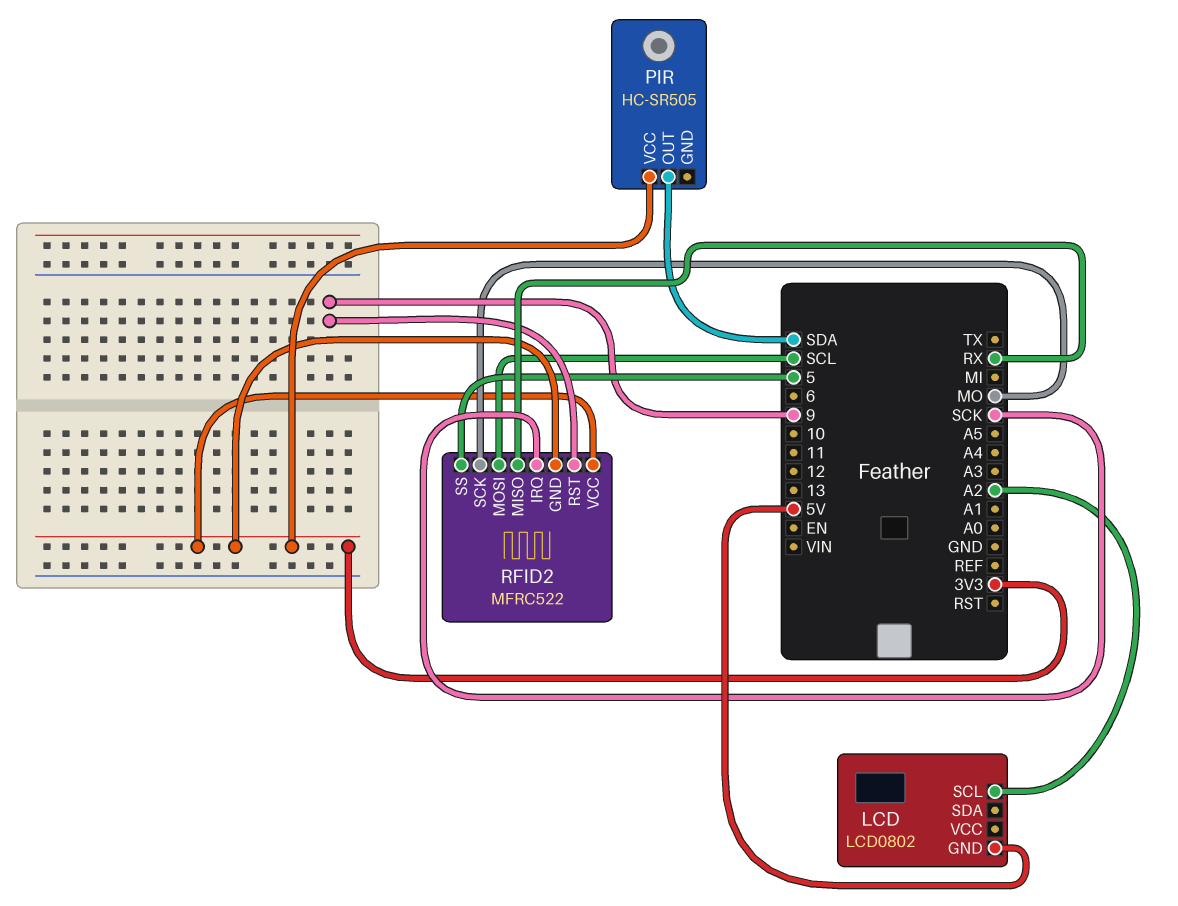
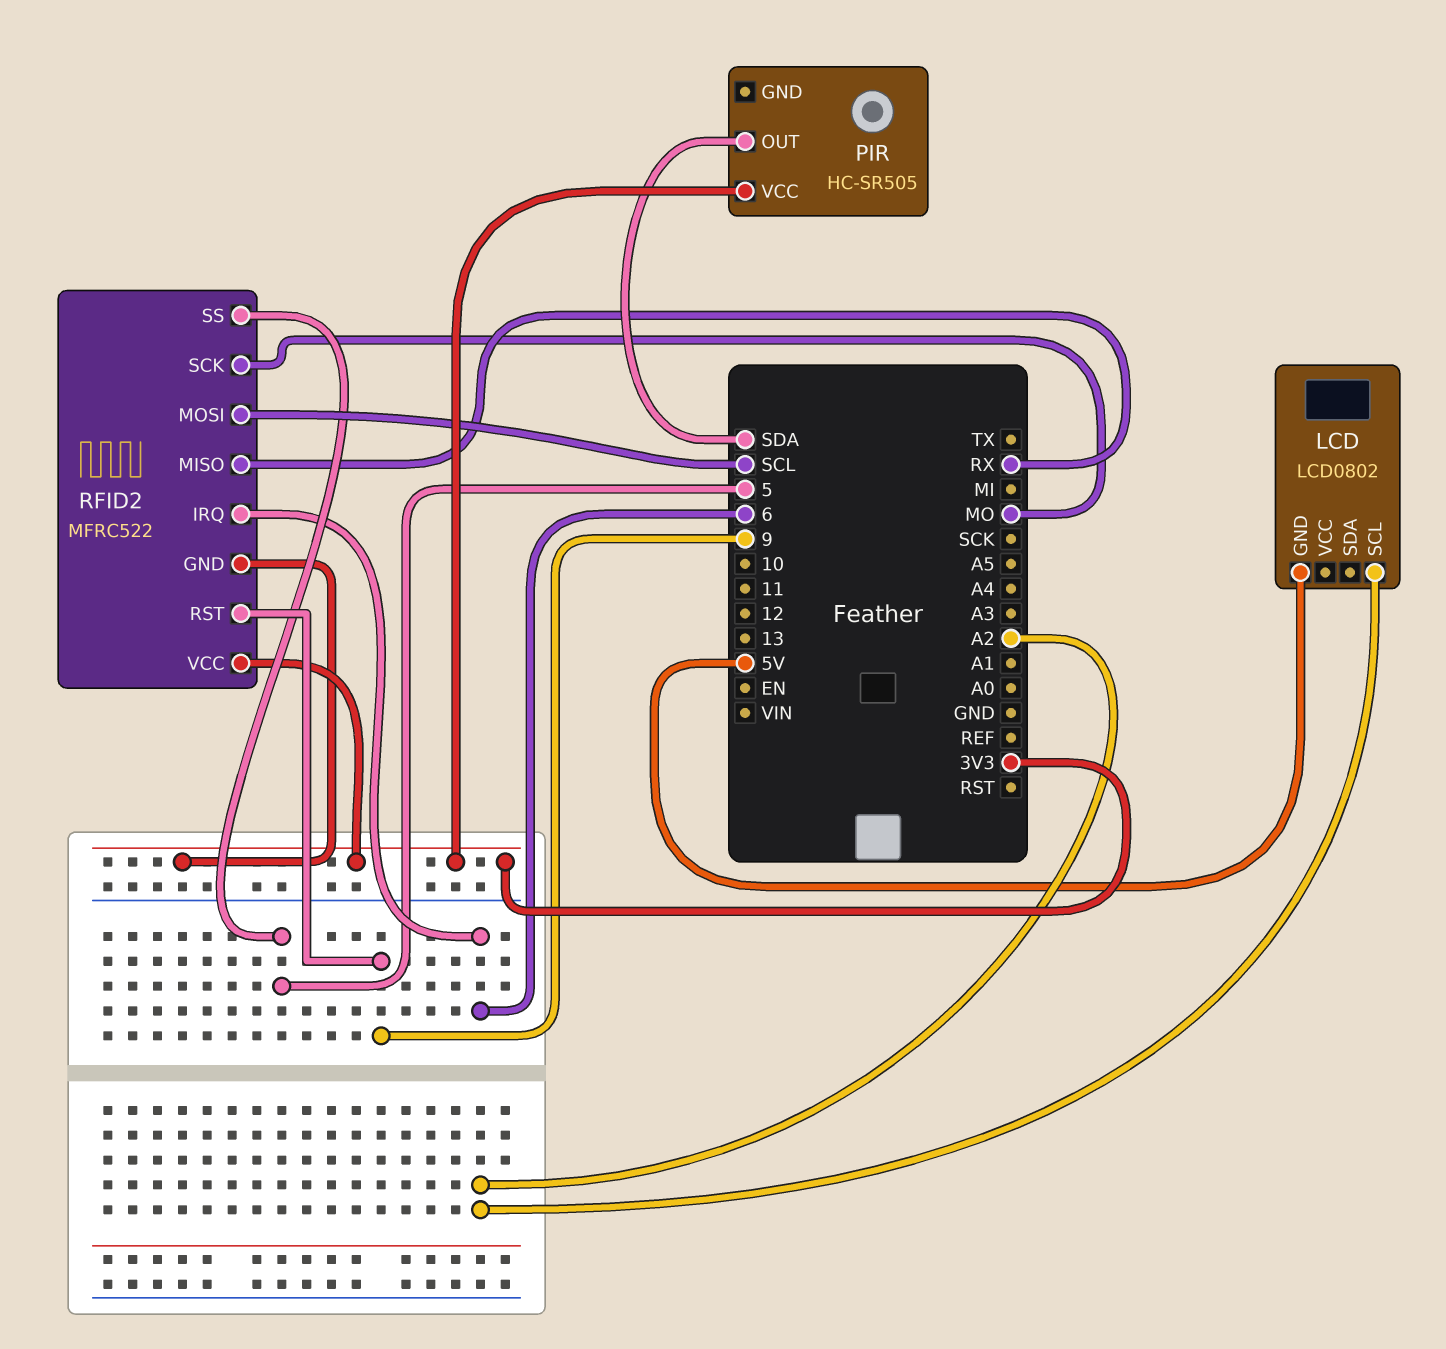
RFID2 pin IRQ: SCK -> 6

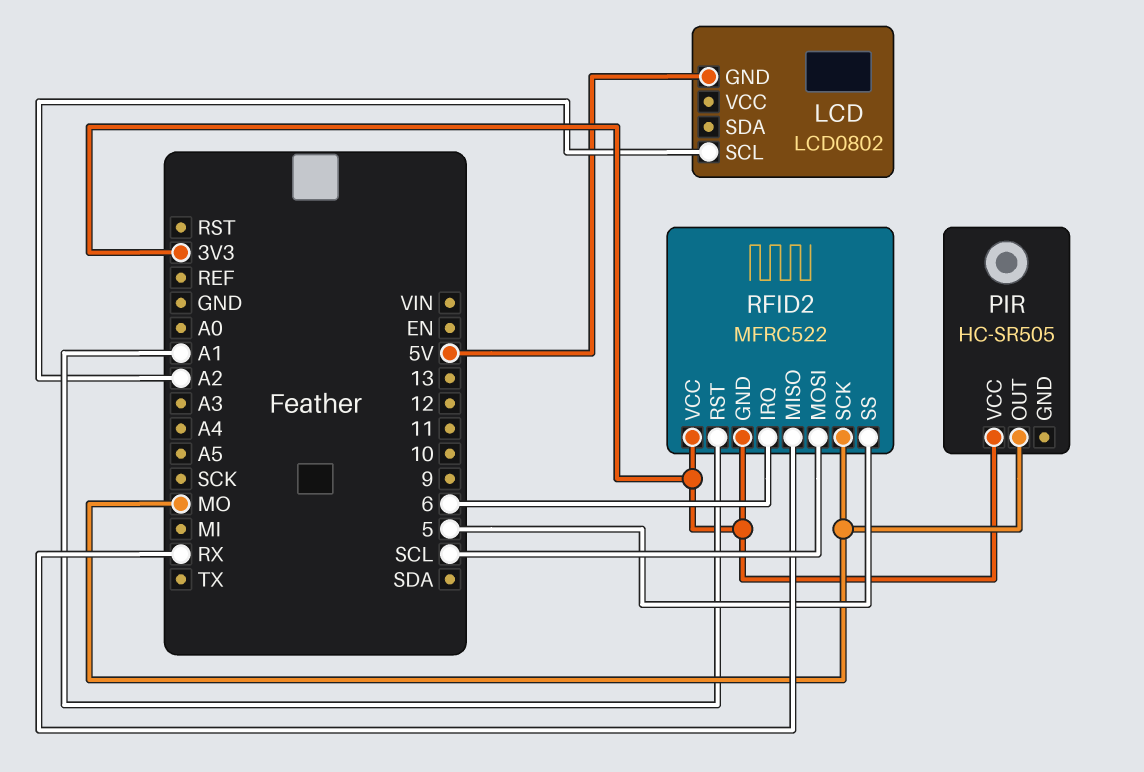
PIR pin OUT: SDA -> MO
RFID2 pin RST: 9 -> A1

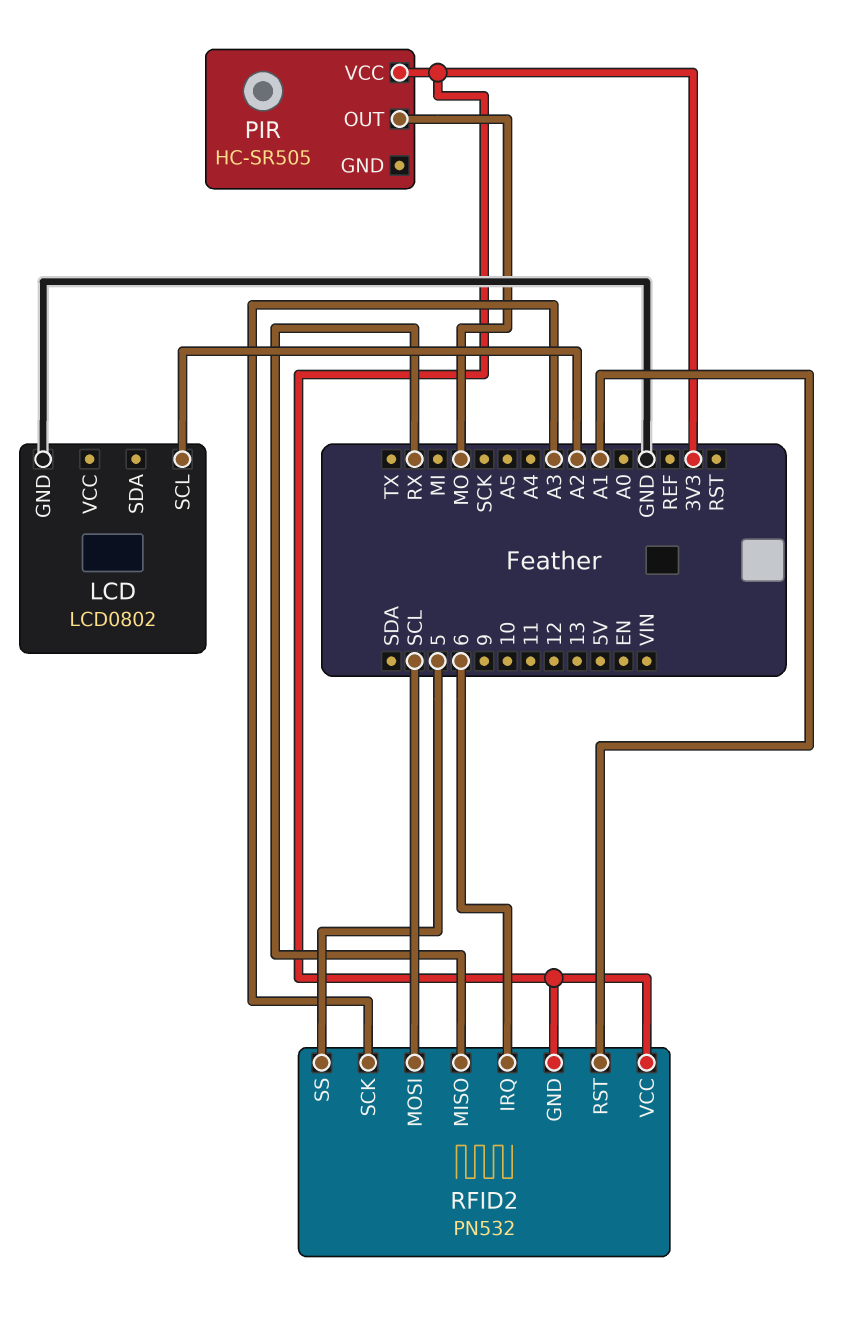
LCD pin GND: 5V -> GND
RFID2: MFRC522 -> PN532
RFID2 pin SCK: MO -> A3

